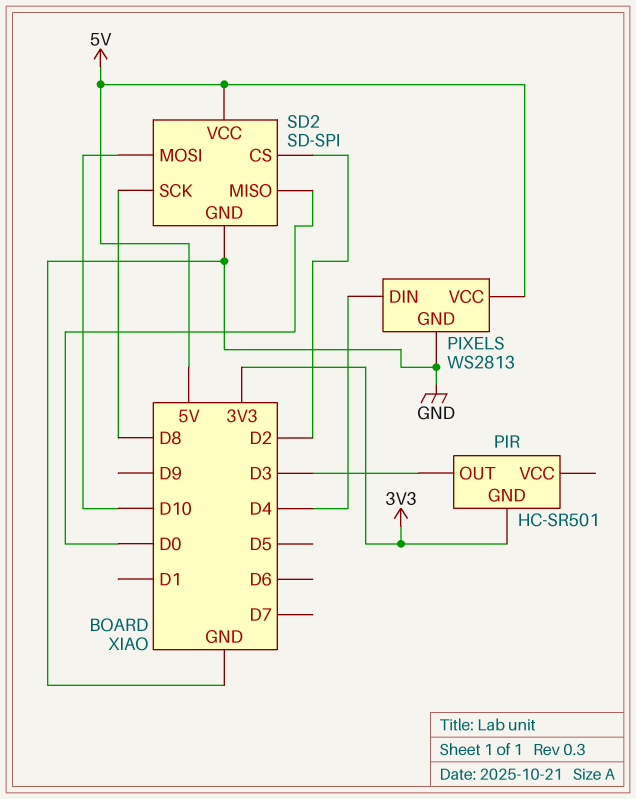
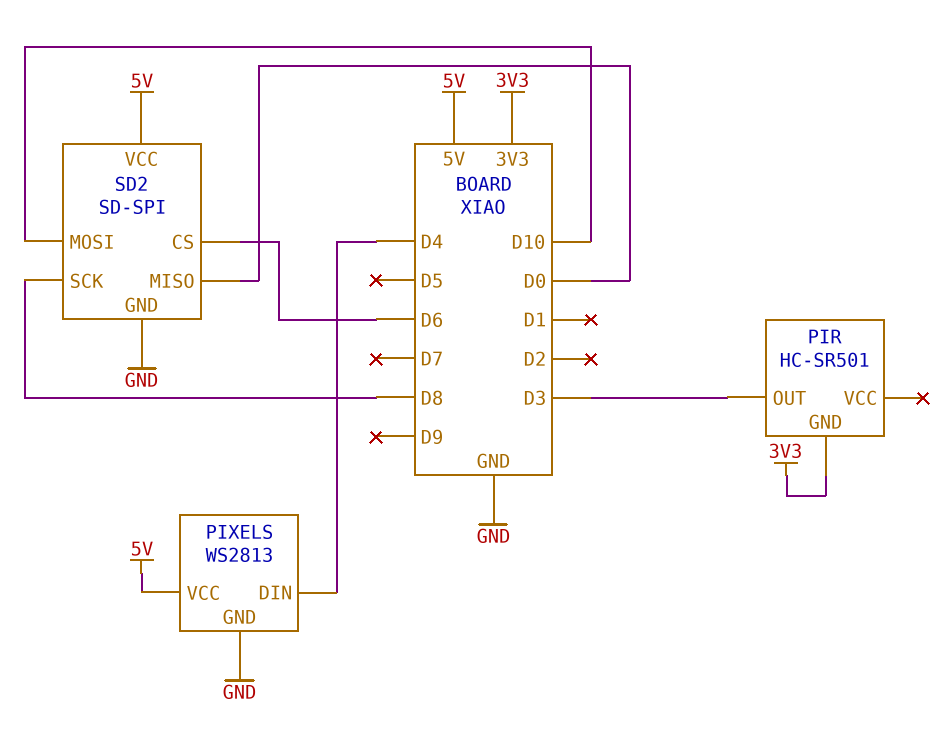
SD2 pin CS: D2 -> D6

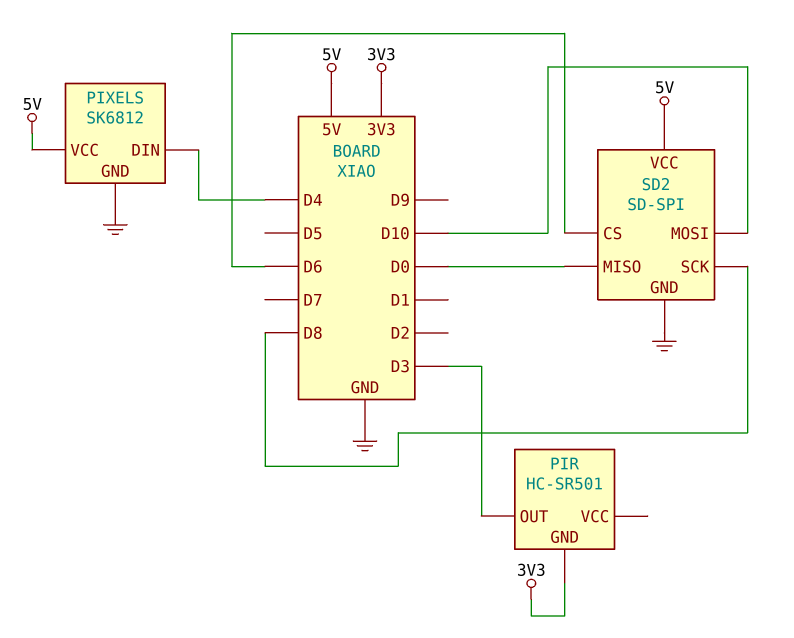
PIXELS: WS2813 -> SK6812

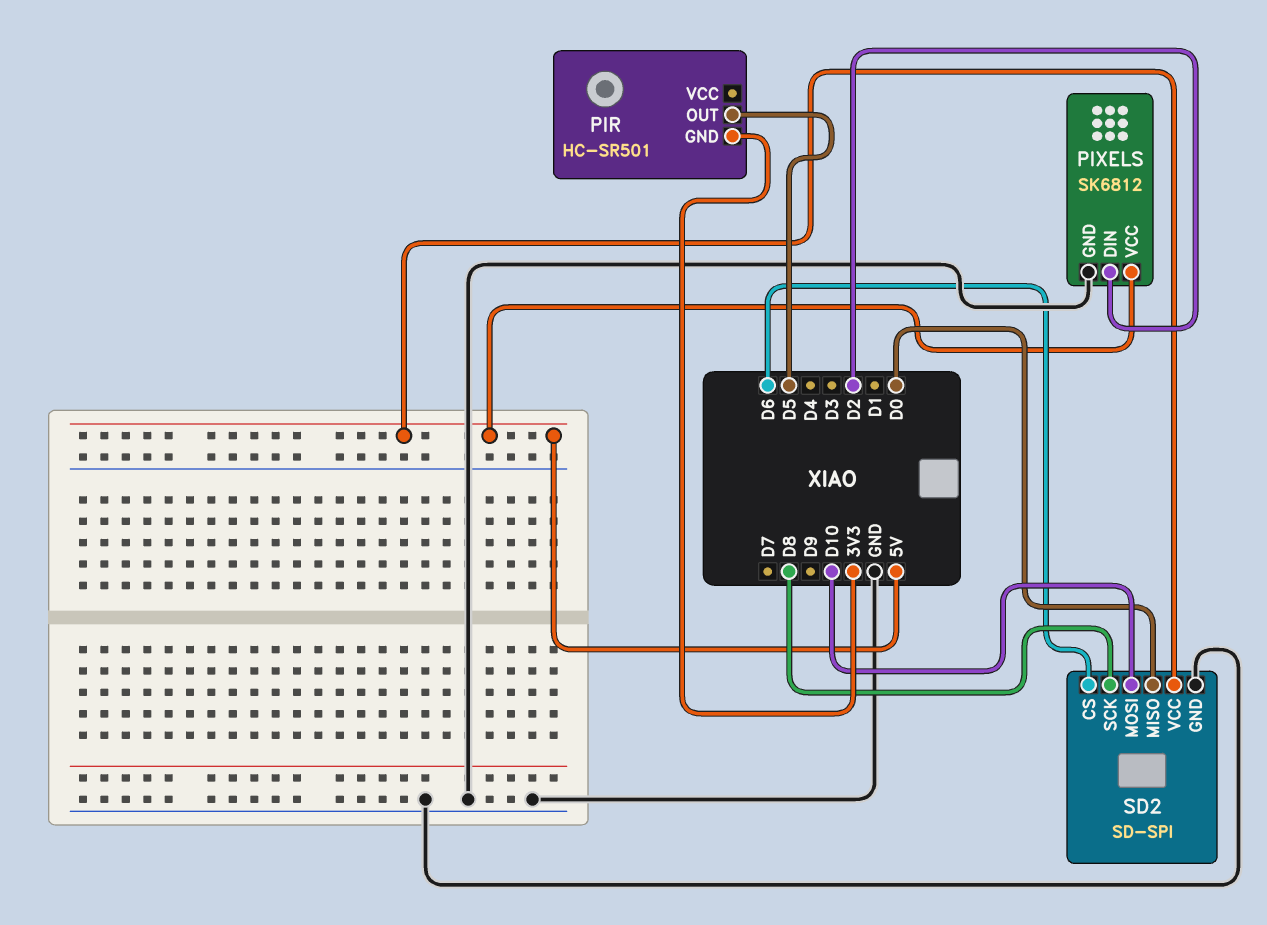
PIR pin OUT: D3 -> D5
PIXELS pin DIN: D4 -> D2

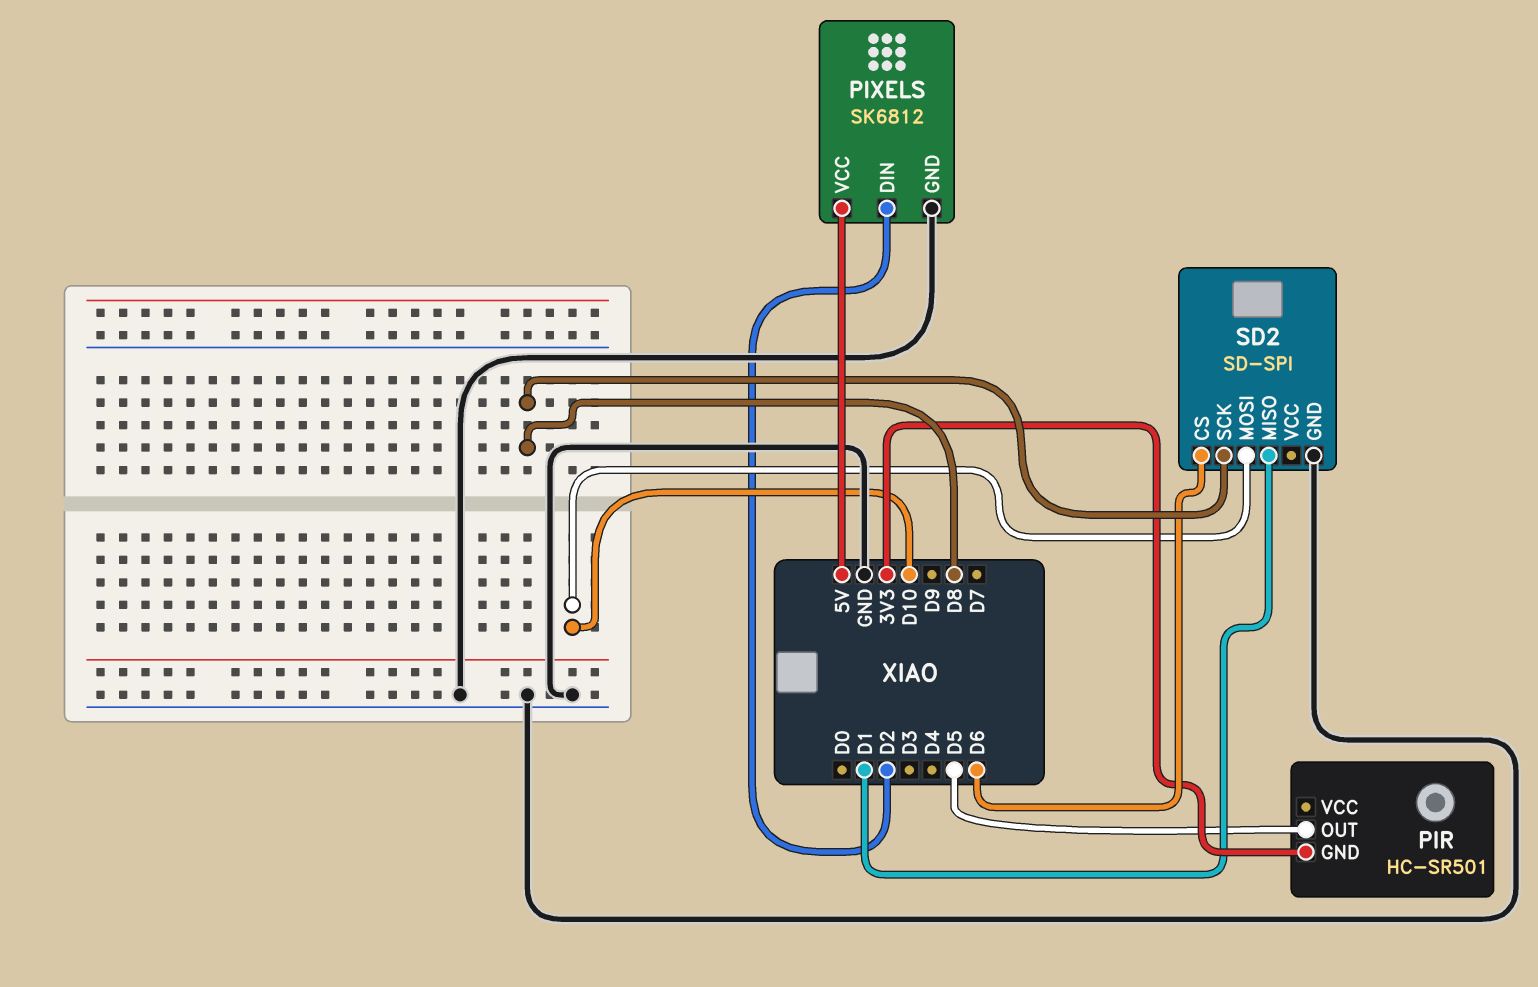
SD2 pin MISO: D0 -> D1
SD2 pin VCC: 5V -> none

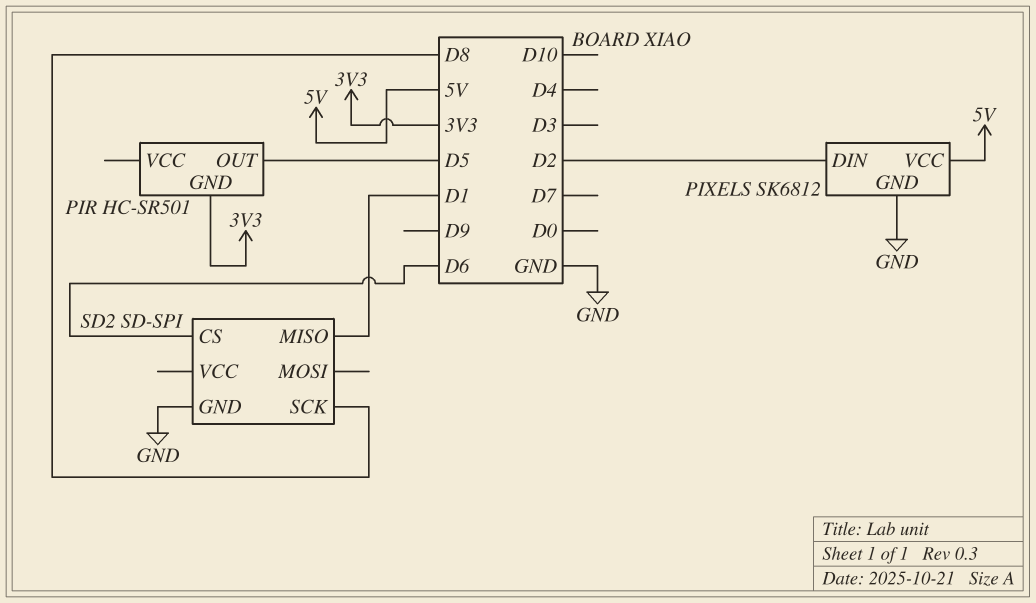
SD2 pin MOSI: D10 -> none

